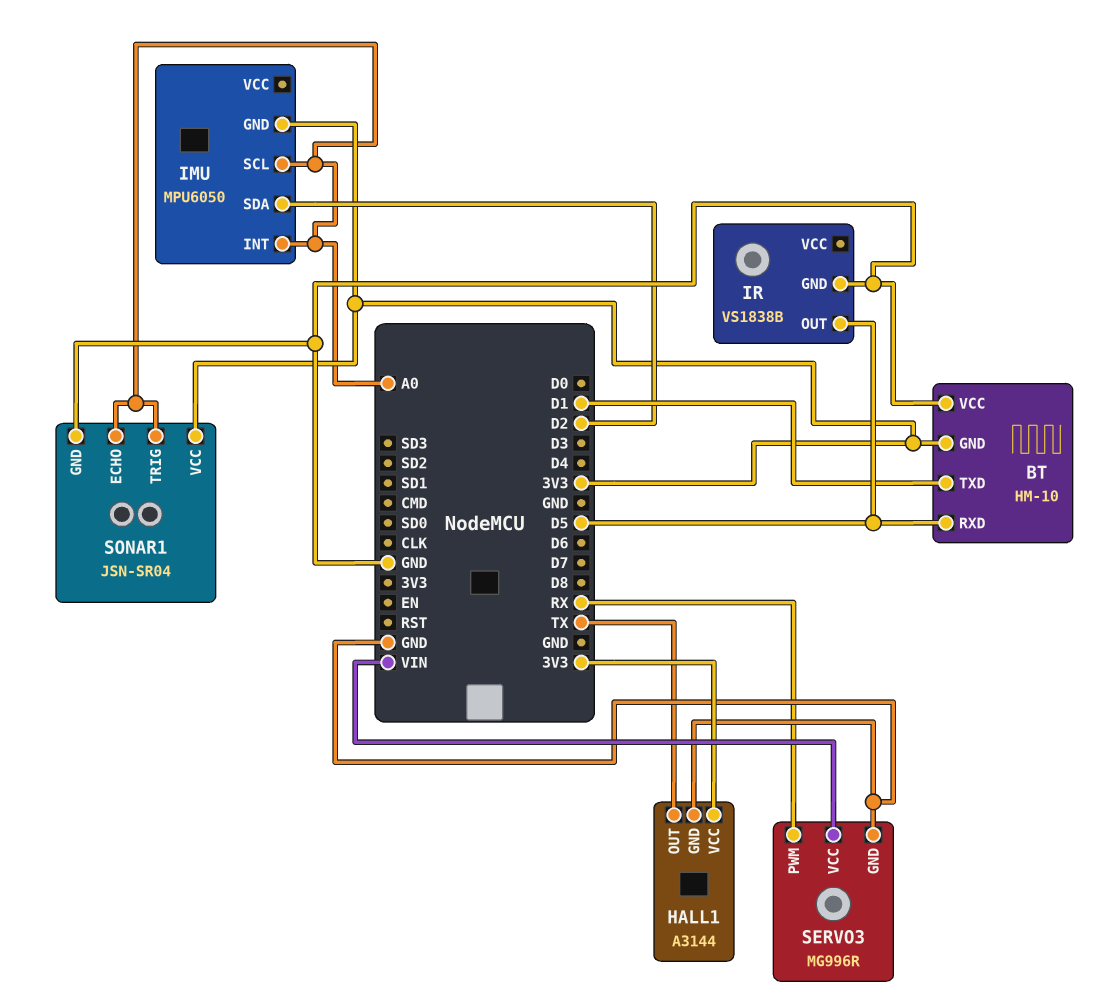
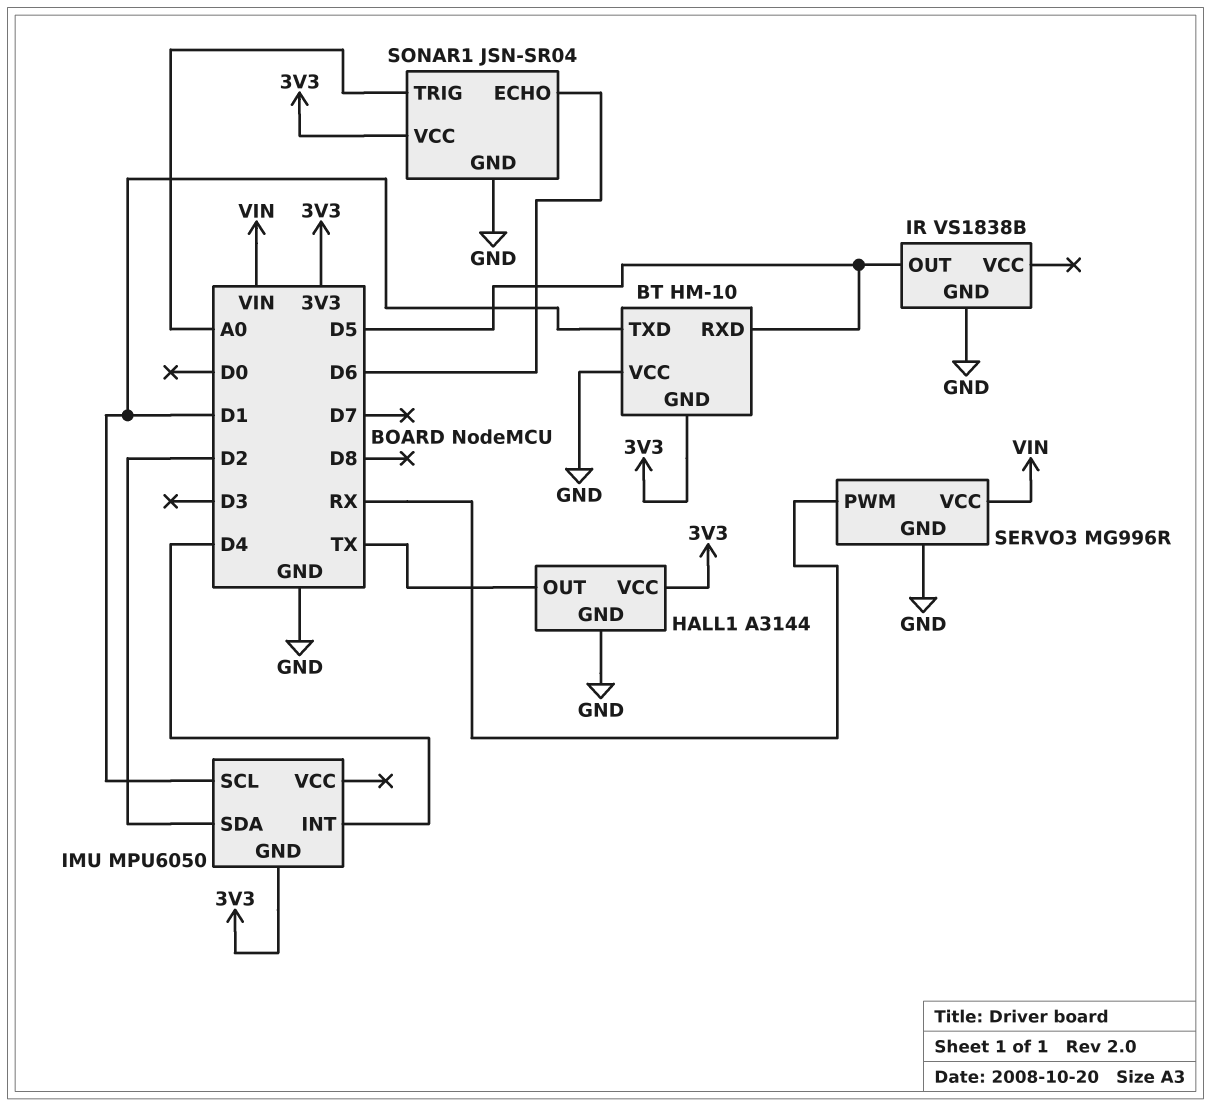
IMU pin INT: A0 -> D4
IMU pin SCL: A0 -> D1
SONAR1 pin ECHO: A0 -> D6

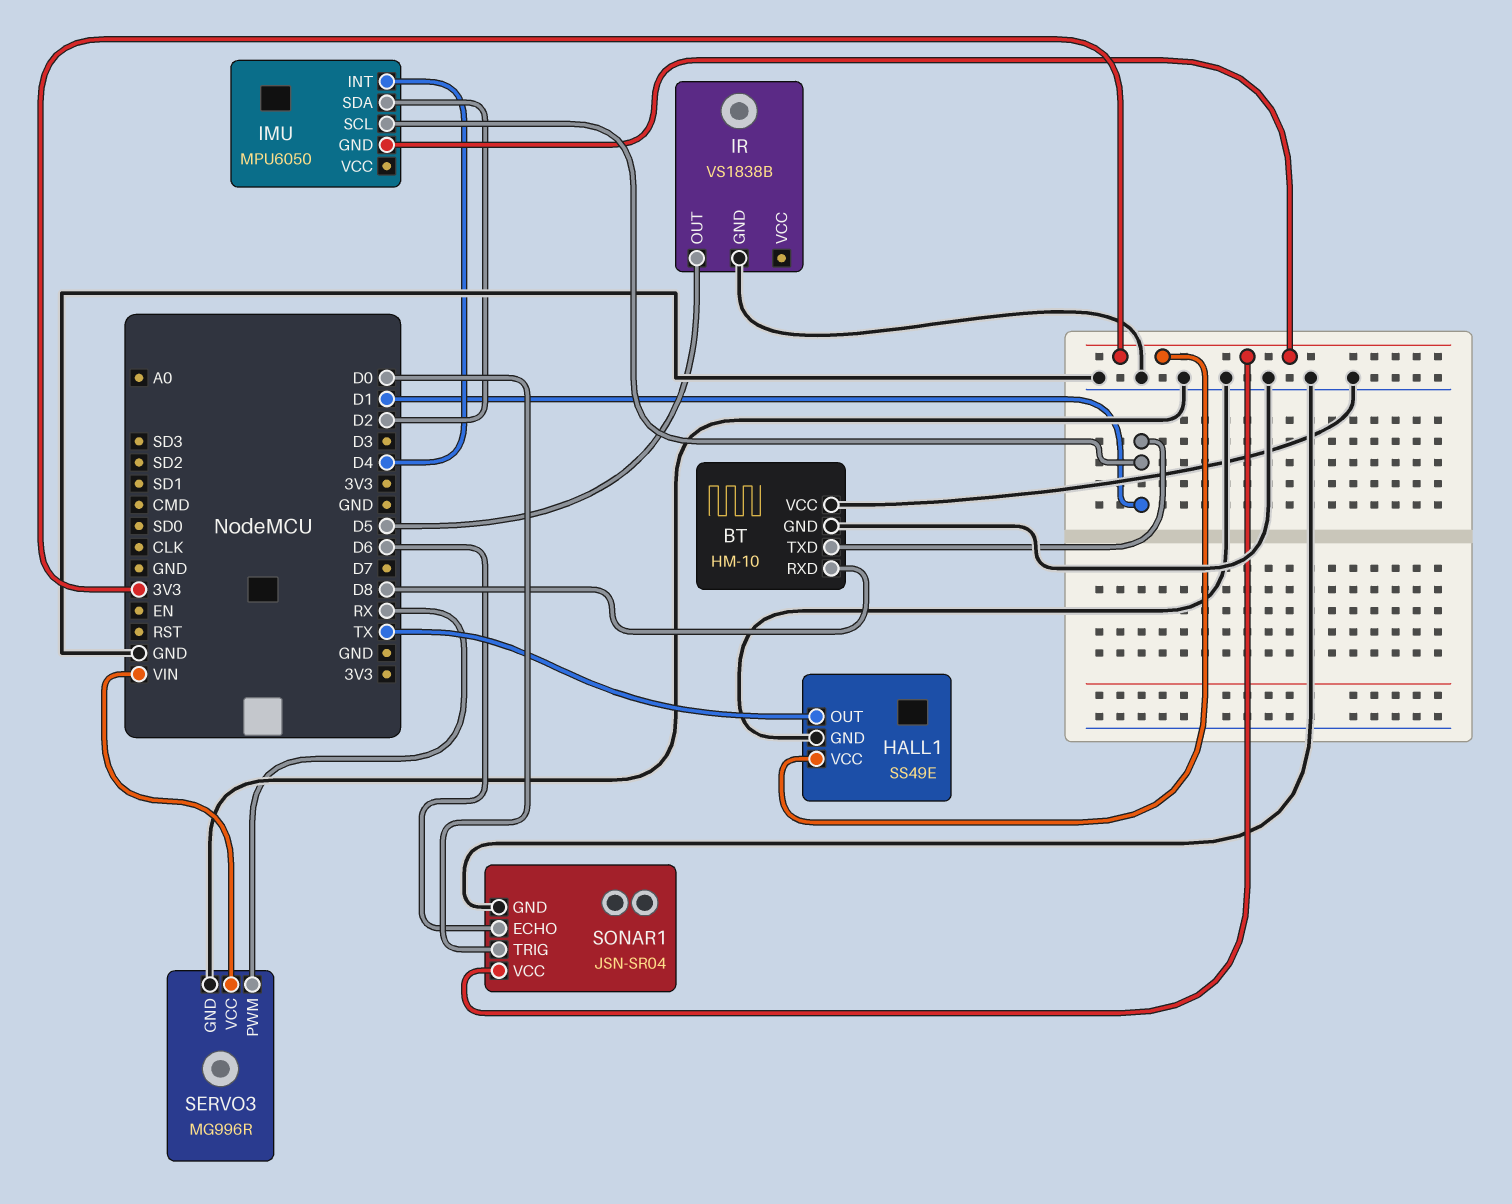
BT pin GND: 3V3 -> GND
BT pin RXD: D5 -> D8
HALL1: A3144 -> SS49E
SONAR1 pin TRIG: A0 -> D0

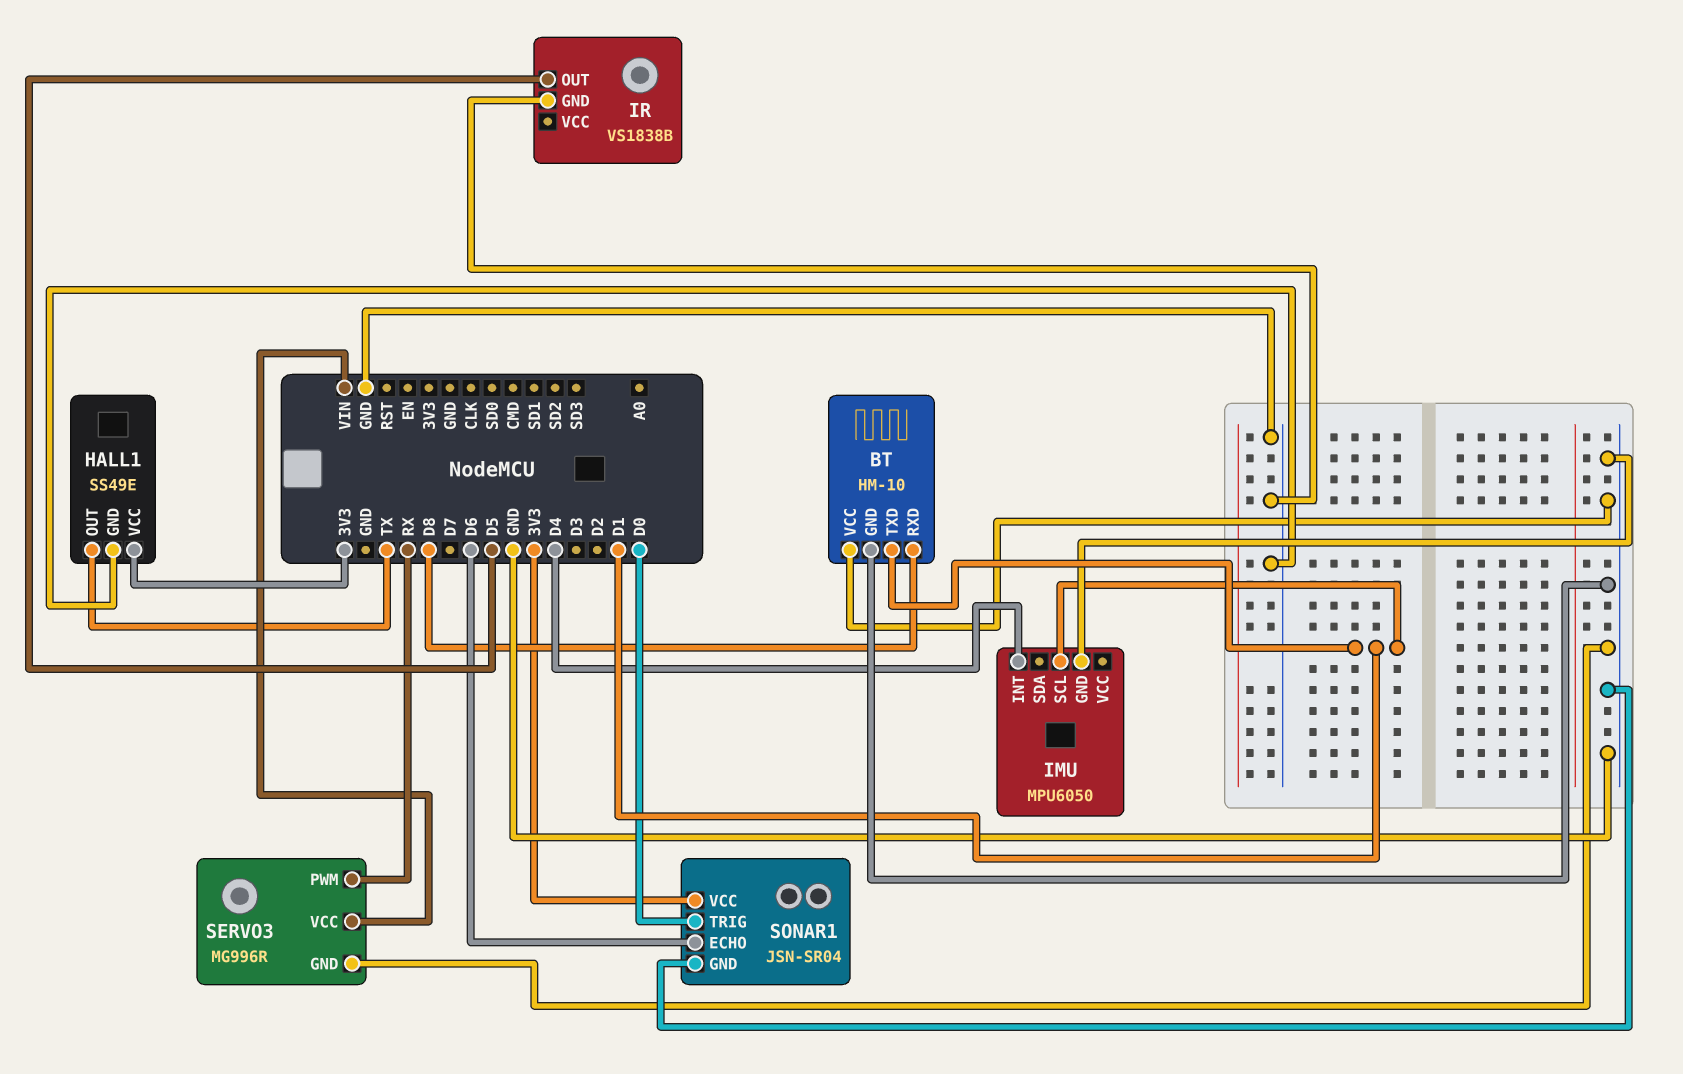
IMU pin GND: 3V3 -> GND
IMU pin SDA: D2 -> none

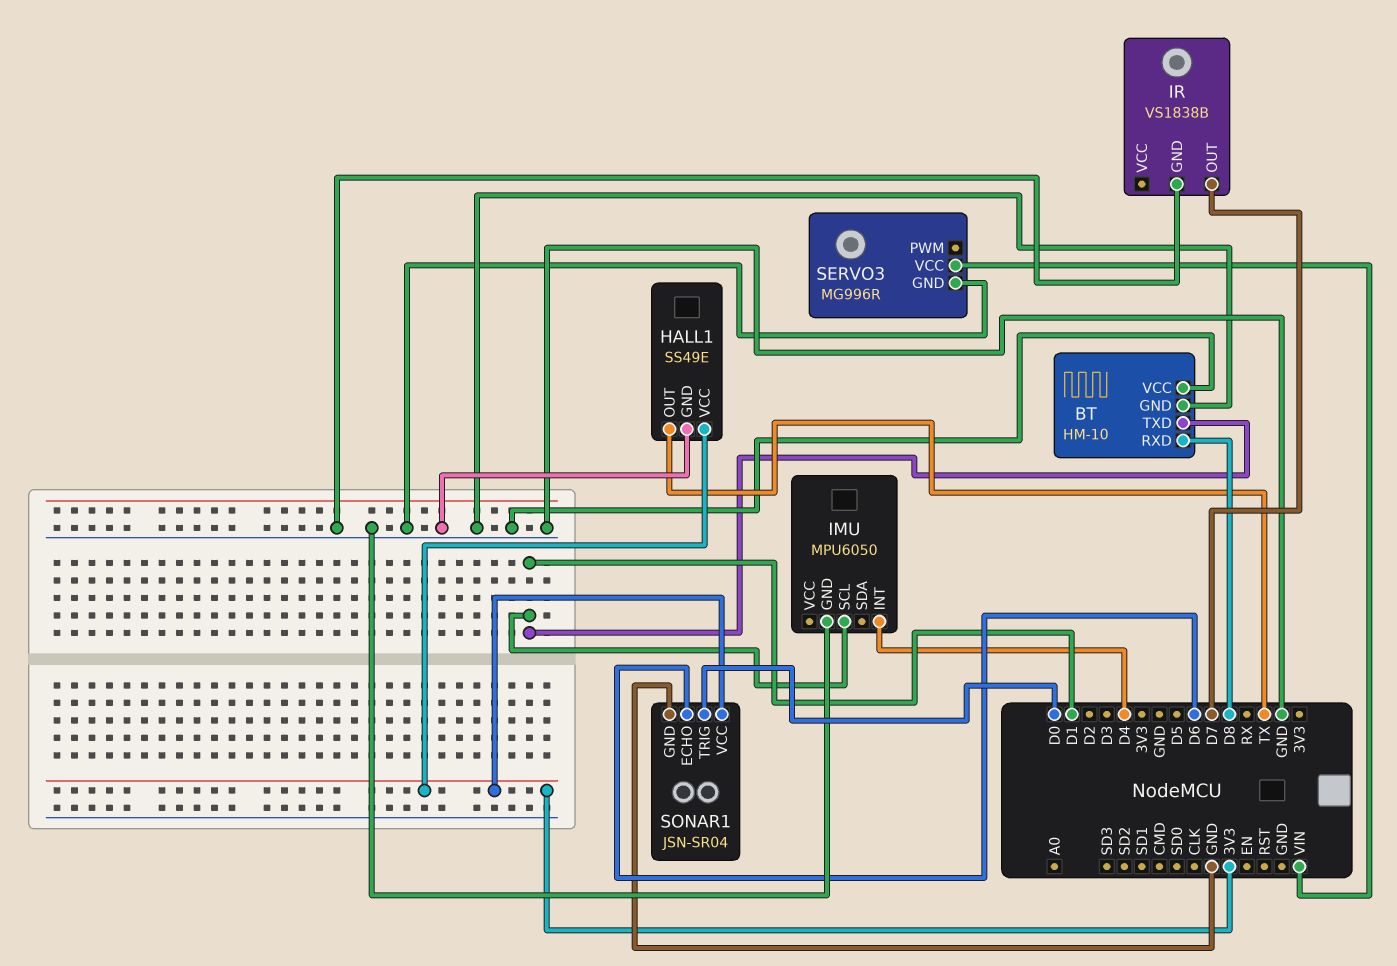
IR pin OUT: D5 -> D7
SERVO3 pin PWM: RX -> none

